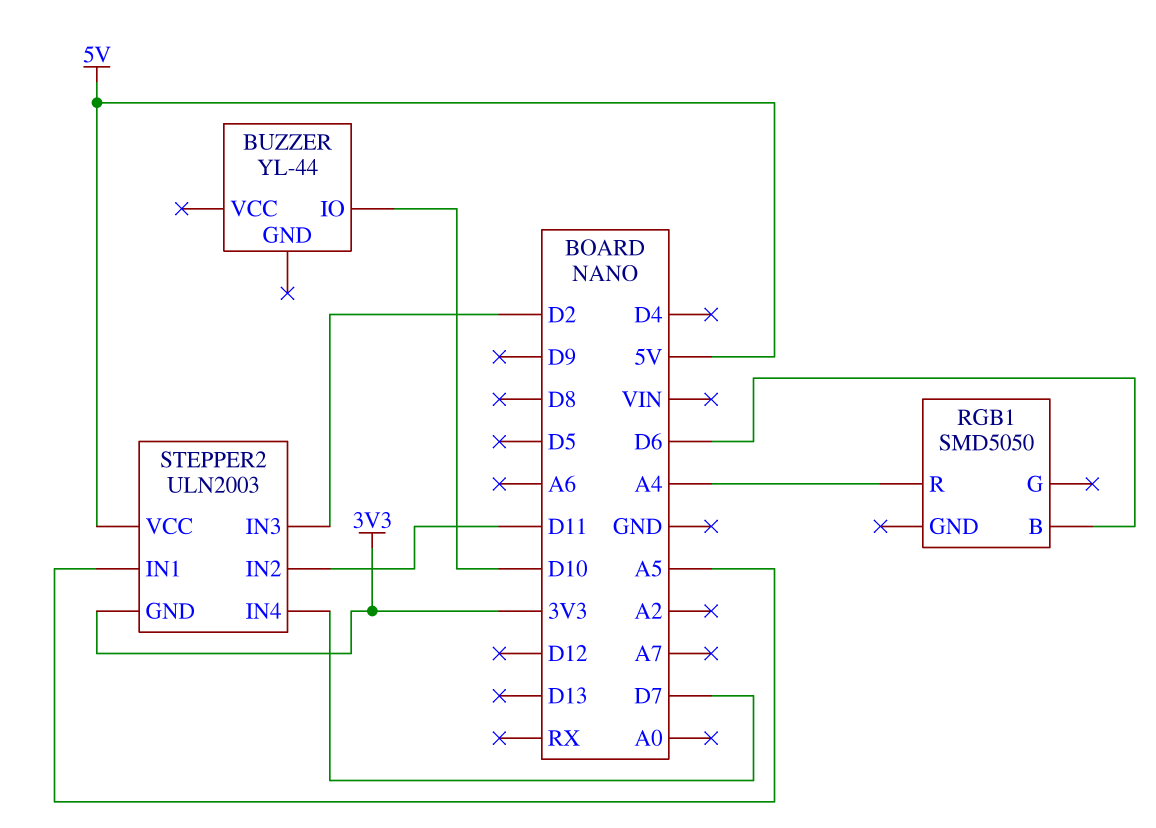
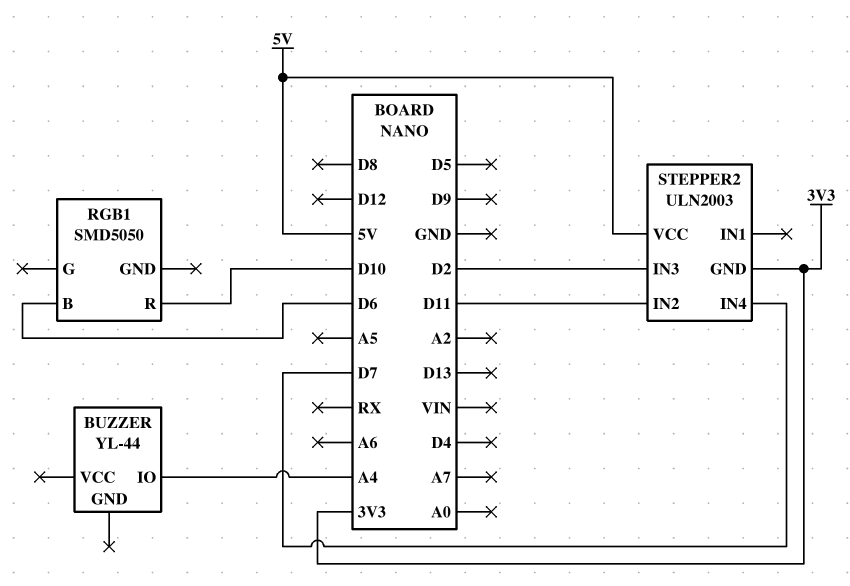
BUZZER pin IO: D10 -> A4
RGB1 pin R: A4 -> D10
STEPPER2 pin IN1: A5 -> none

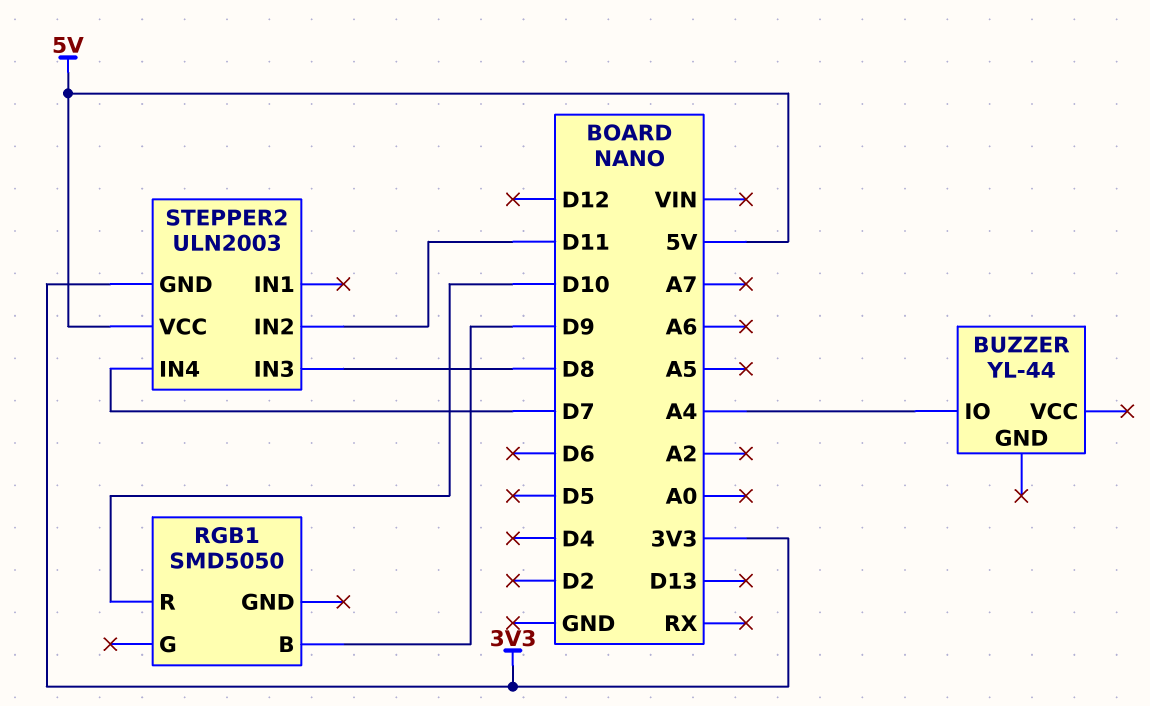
RGB1 pin B: D6 -> D9
STEPPER2 pin IN3: D2 -> D8

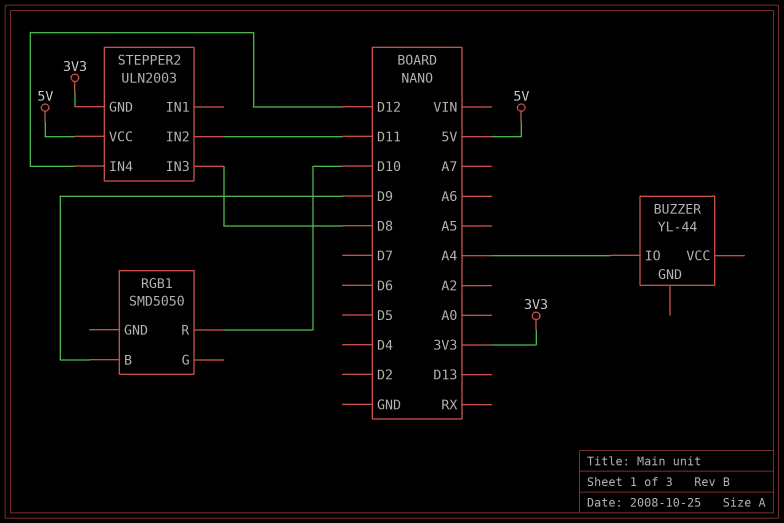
STEPPER2 pin IN4: D7 -> D12

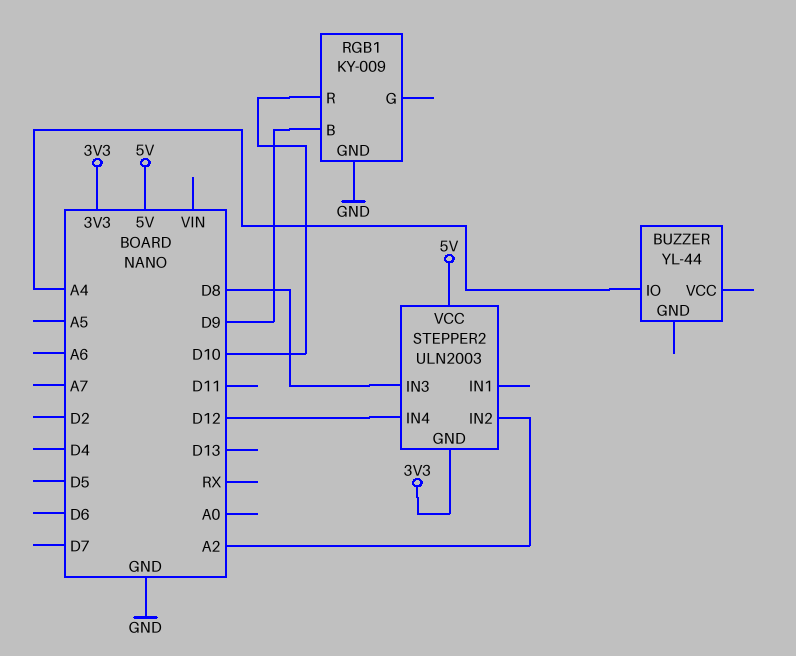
RGB1: SMD5050 -> KY-009
RGB1 pin GND: none -> GND
STEPPER2 pin IN2: D11 -> A2

